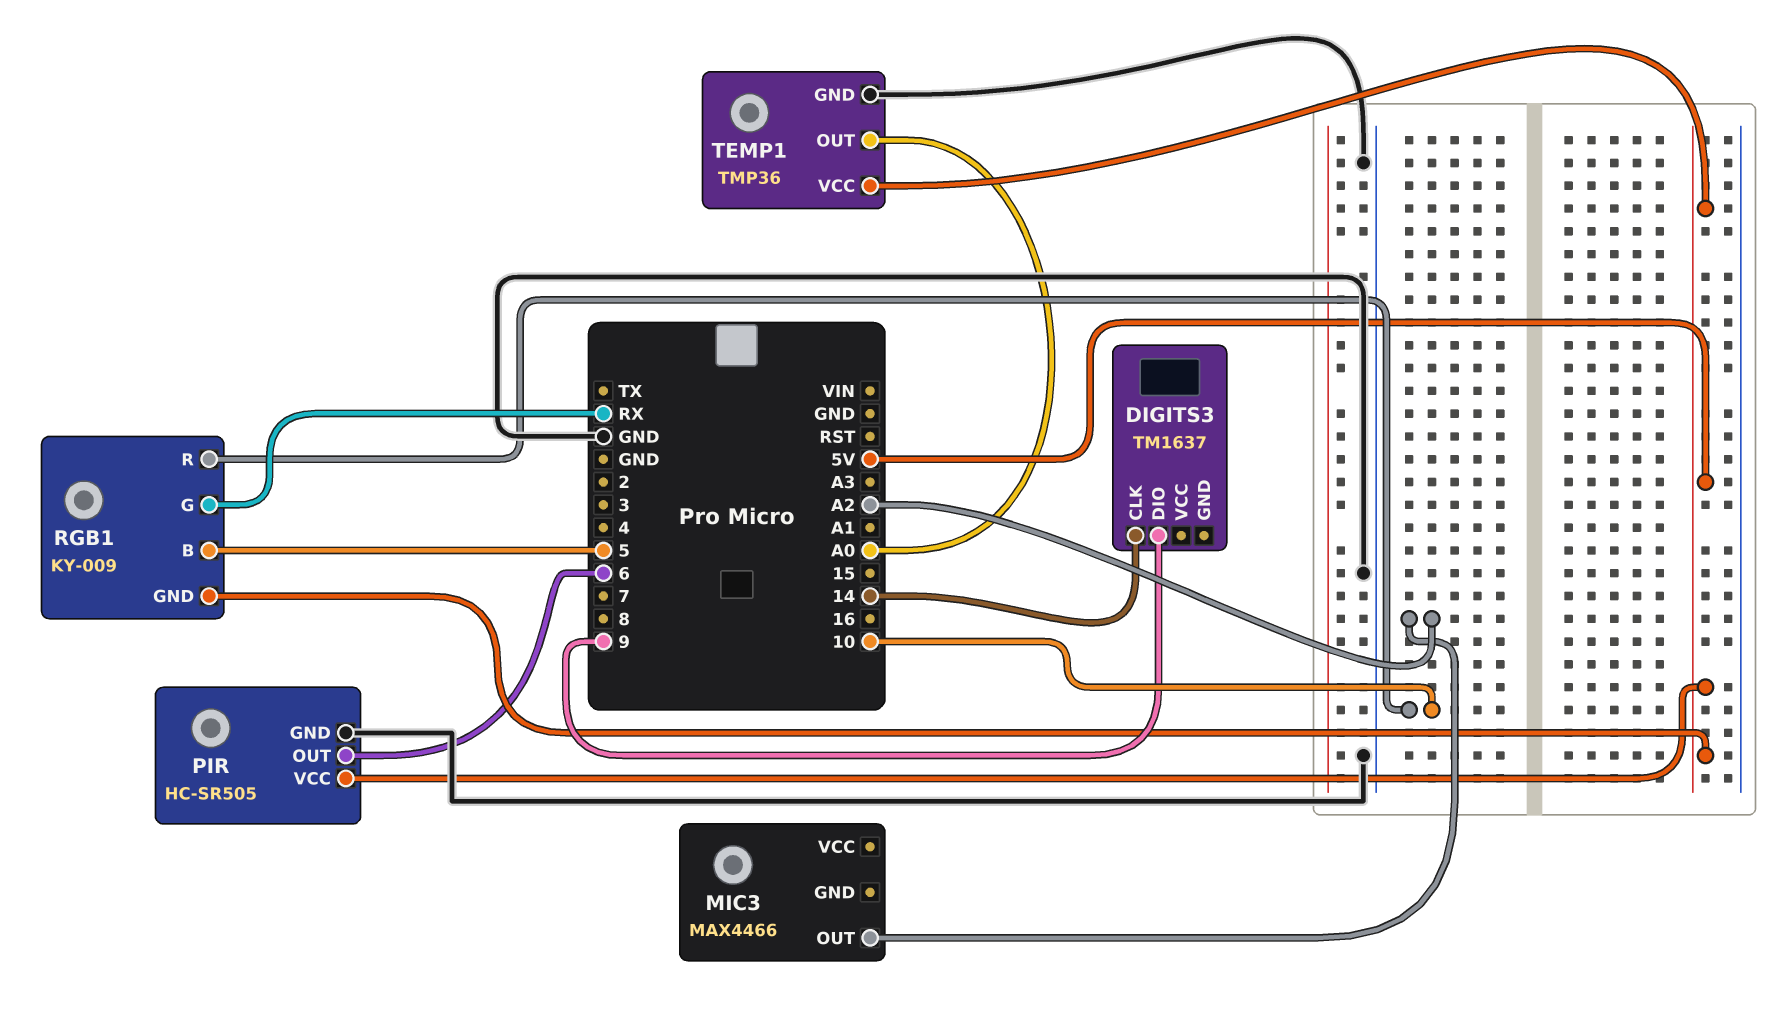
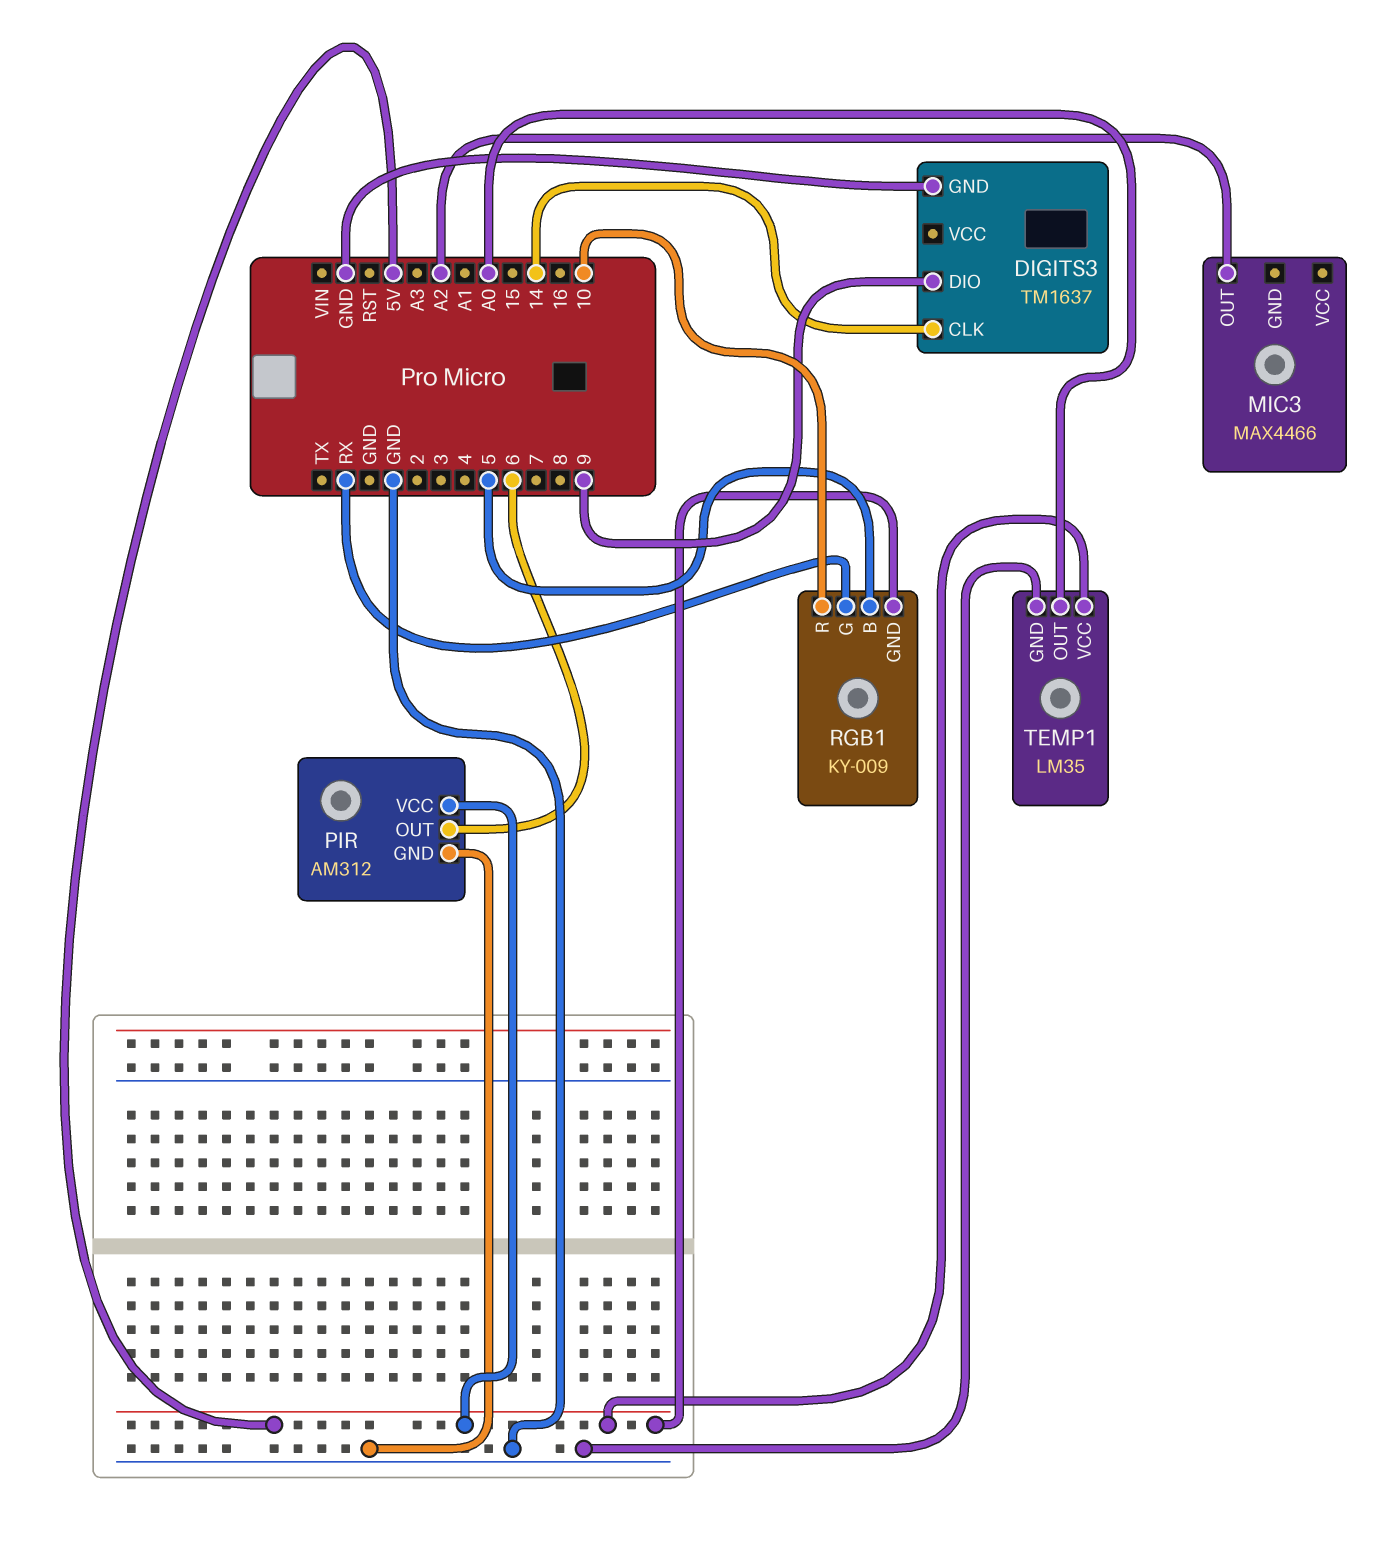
DIGITS3 pin GND: none -> GND
PIR: HC-SR505 -> AM312
TEMP1: TMP36 -> LM35

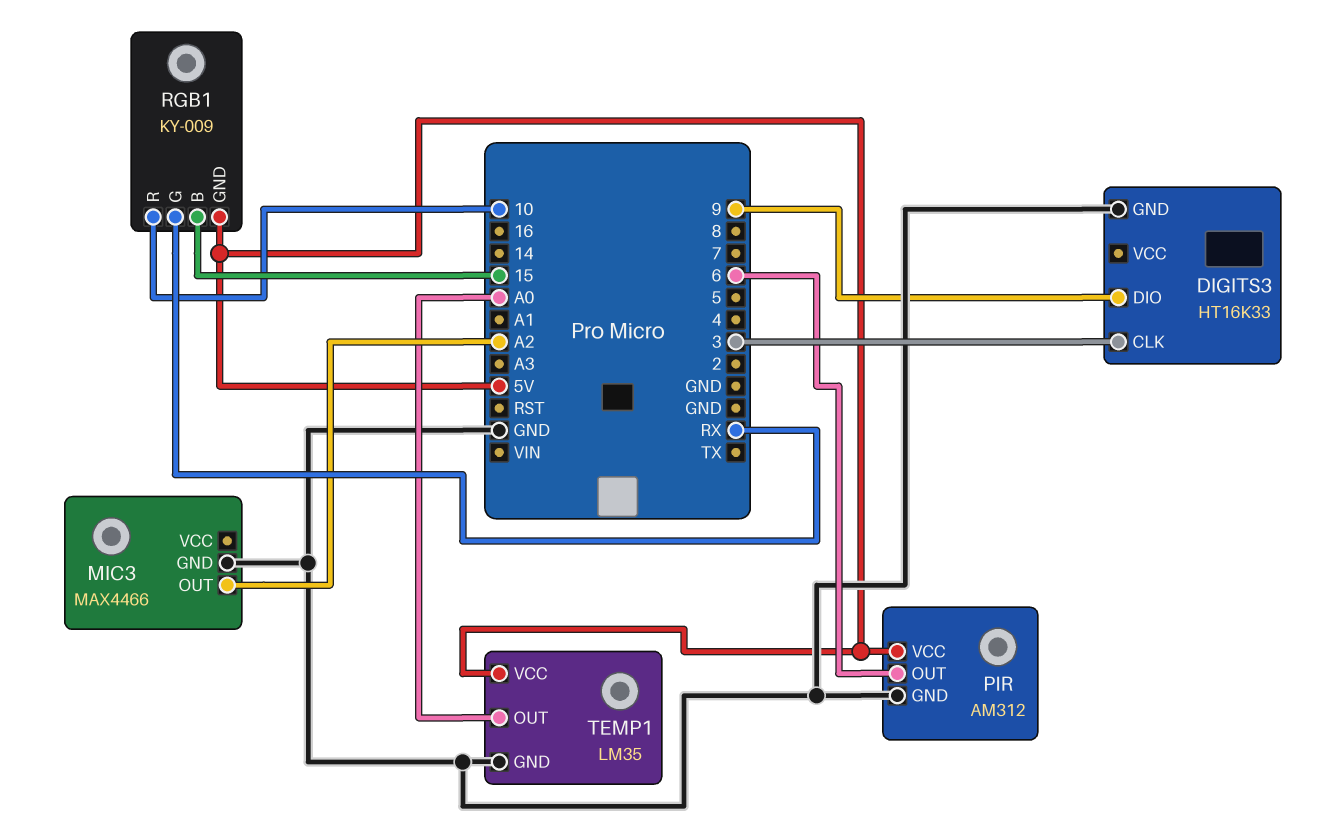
DIGITS3: TM1637 -> HT16K33
DIGITS3 pin CLK: 14 -> 3
MIC3 pin GND: none -> GND
RGB1 pin B: 5 -> 15

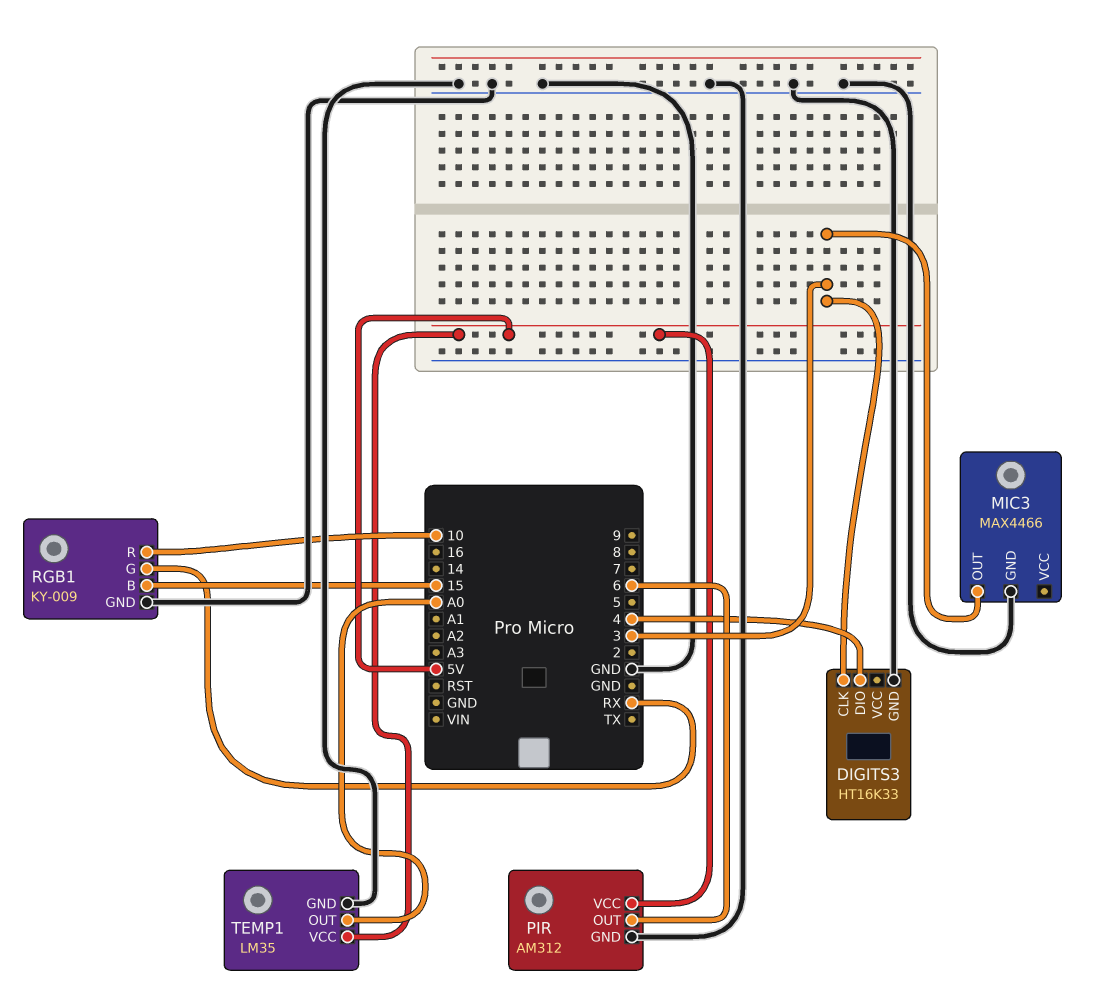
DIGITS3 pin DIO: 9 -> 4
MIC3 pin OUT: A2 -> 3
RGB1 pin GND: 5V -> GND

